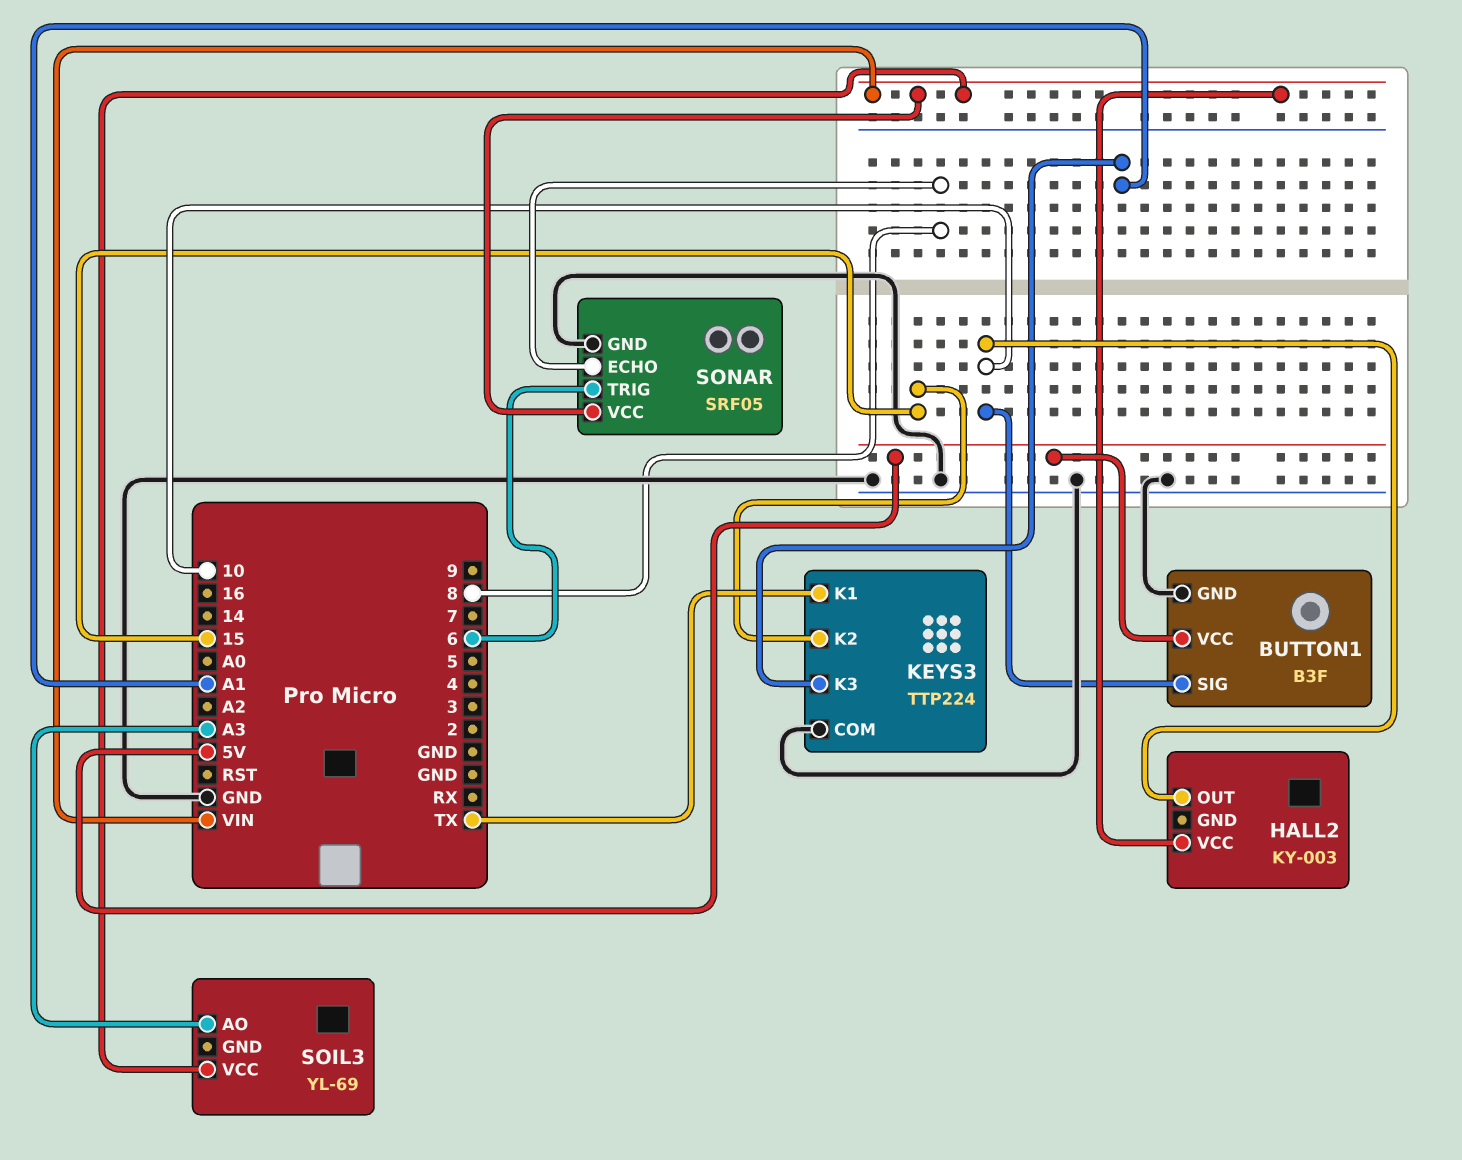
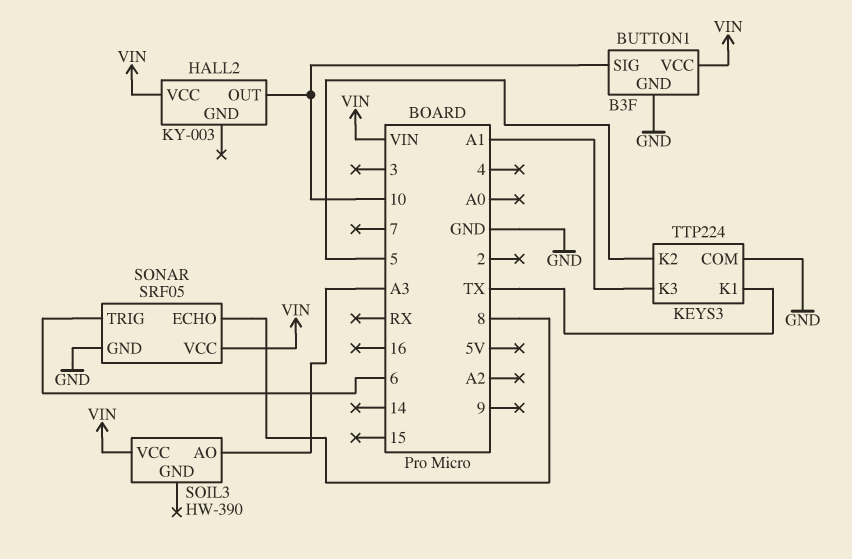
BUTTON1 pin VCC: 5V -> VIN
KEYS3 pin K2: 15 -> 5
SOIL3: YL-69 -> HW-390

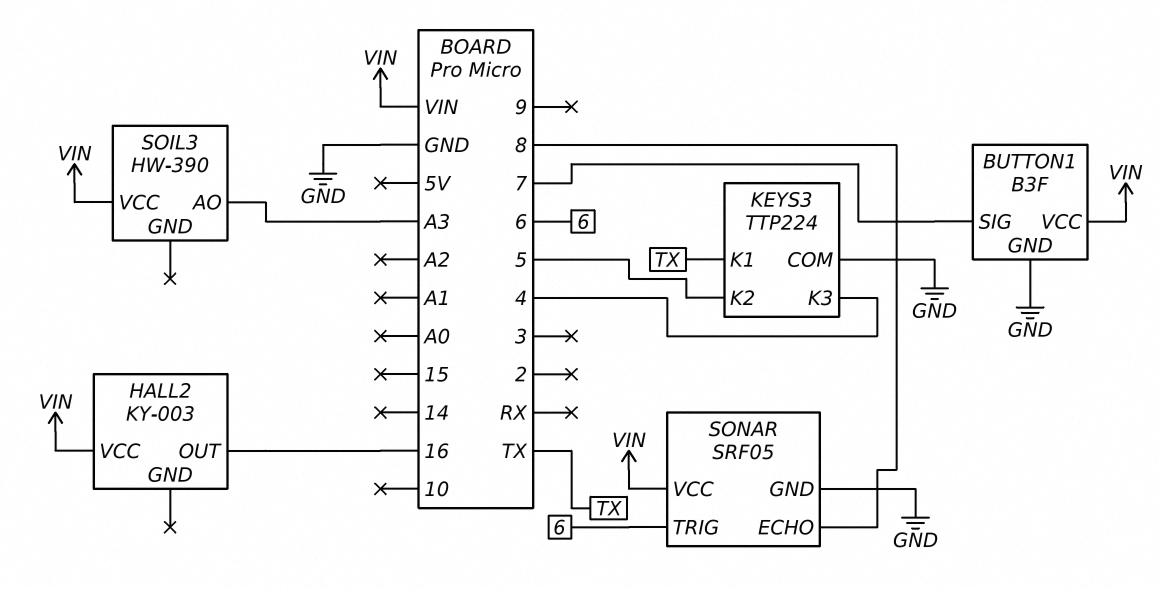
BUTTON1 pin SIG: 10 -> 7
HALL2 pin OUT: 10 -> 16
KEYS3 pin K3: A1 -> 4

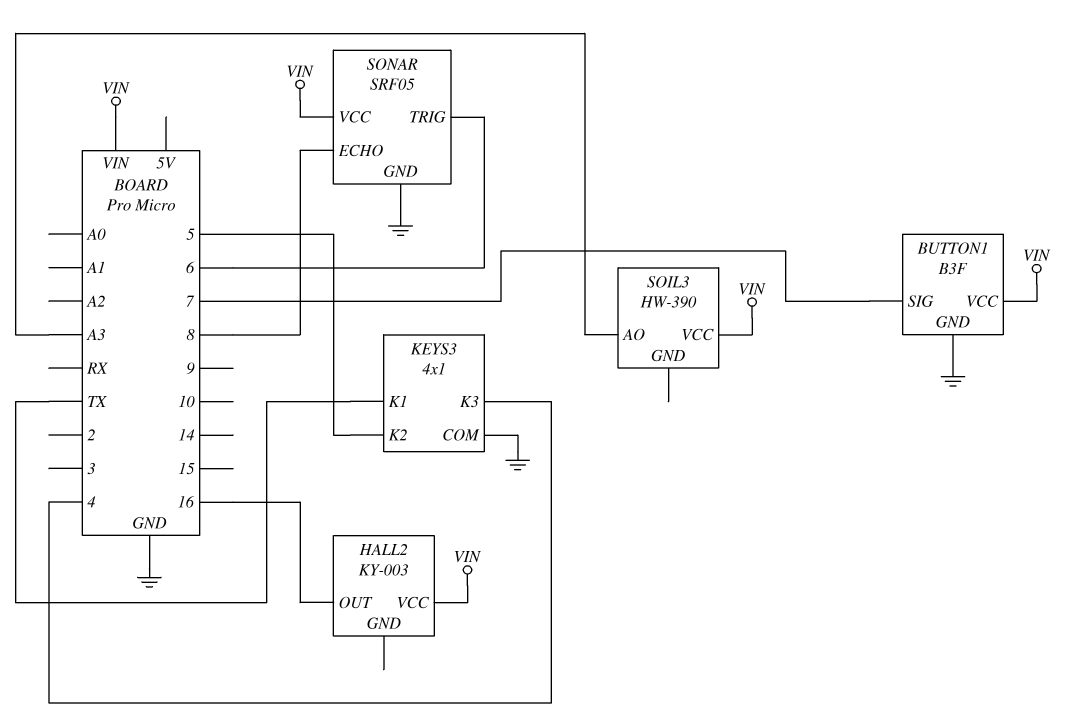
KEYS3: TTP224 -> 4x1

